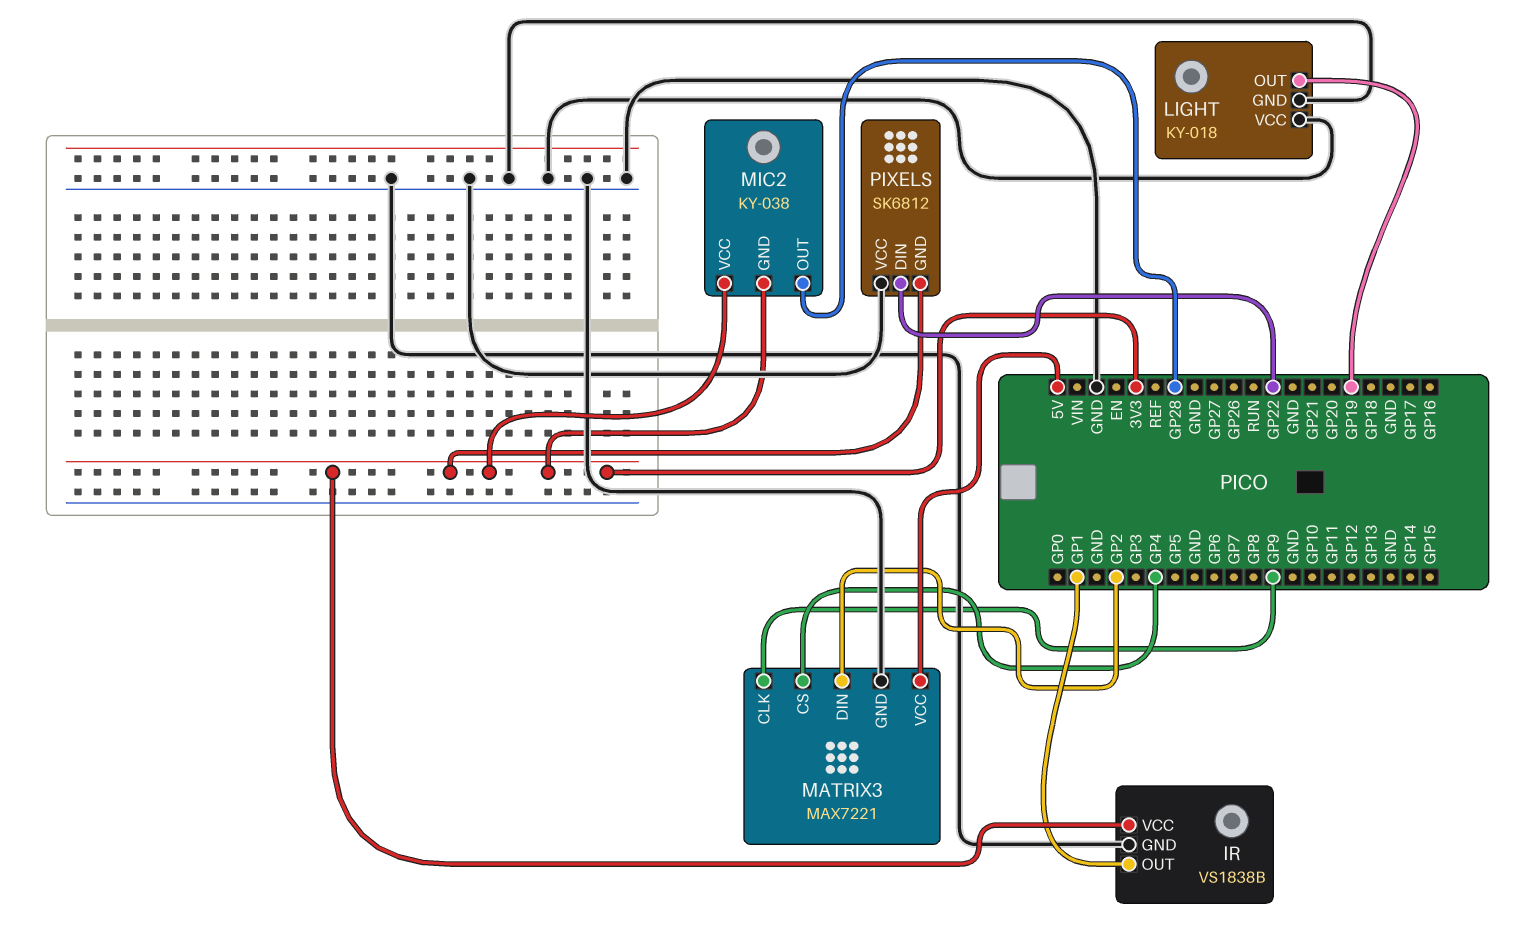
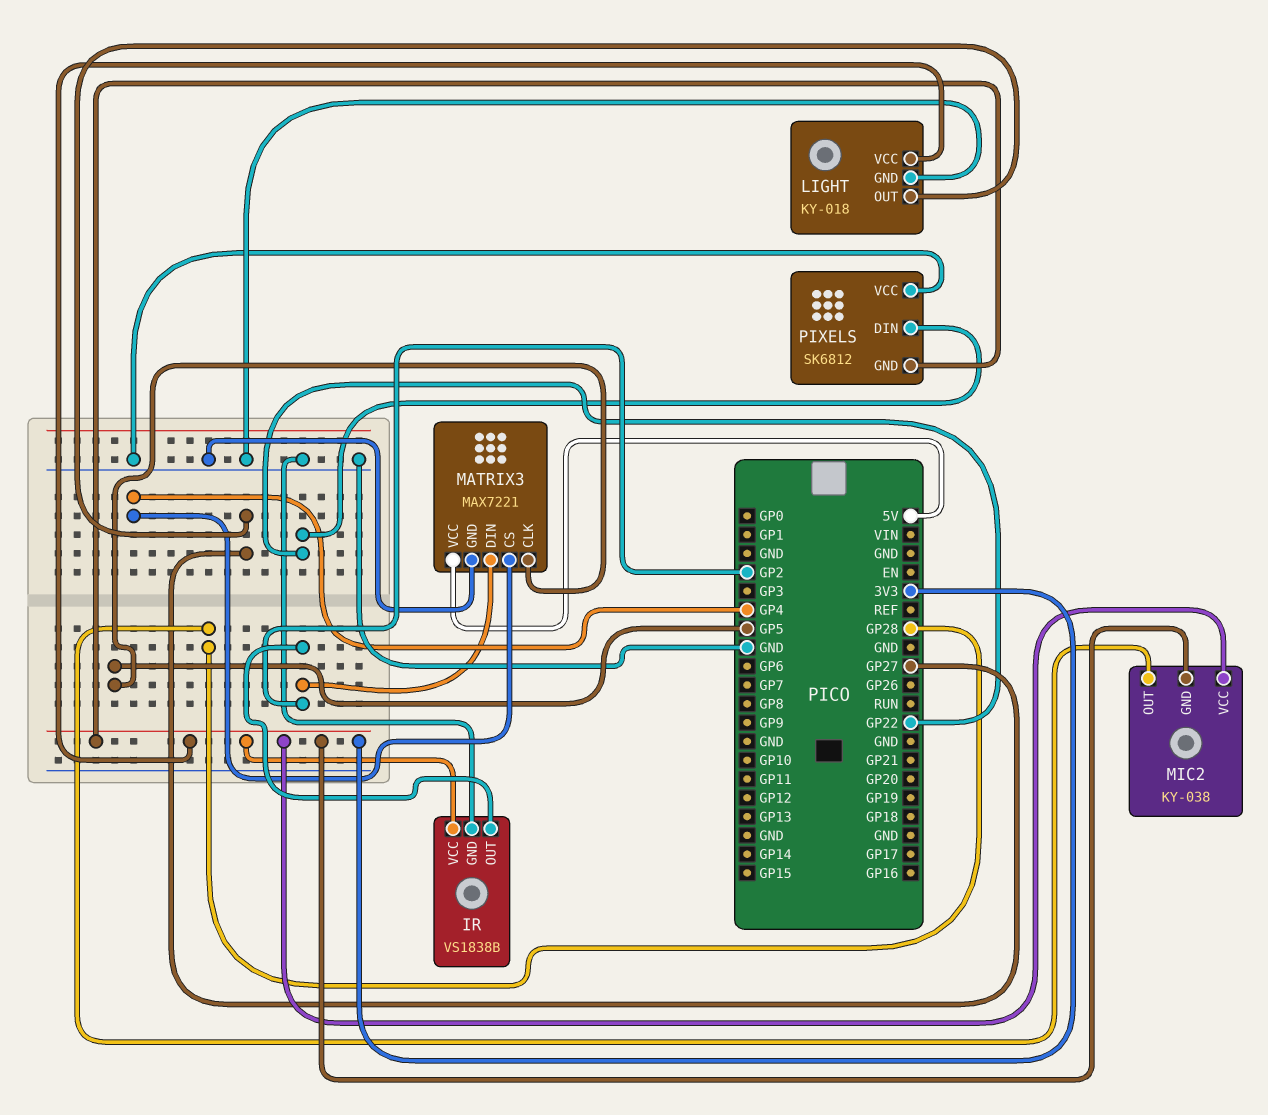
IR pin OUT: GP1 -> GP2
LIGHT pin OUT: GP19 -> GP27
LIGHT pin VCC: GND -> 3V3
MATRIX3 pin CLK: GP9 -> GP5

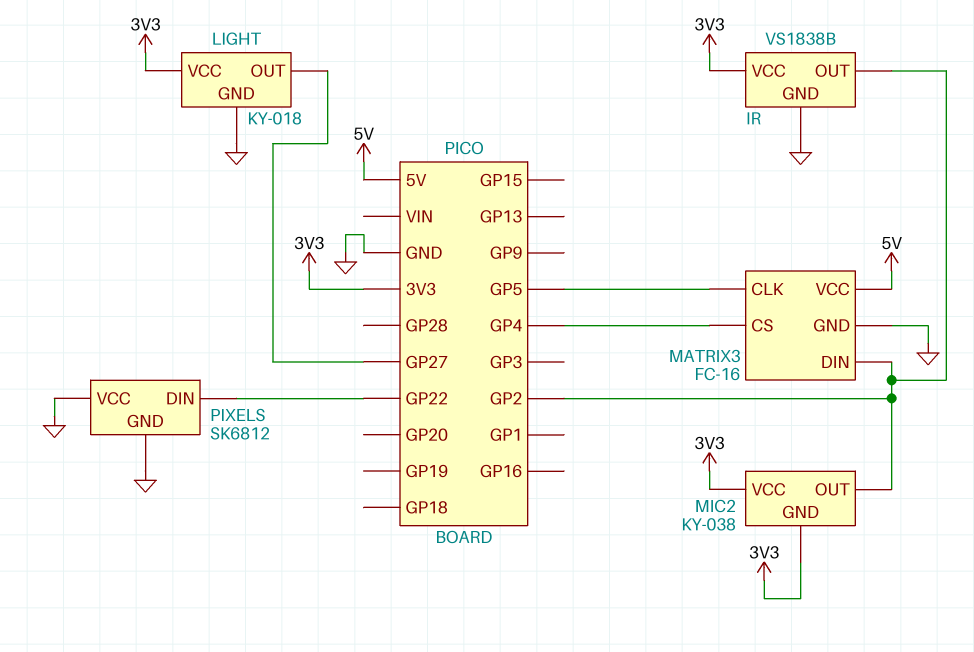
MATRIX3: MAX7221 -> FC-16
MIC2 pin OUT: GP28 -> GP2
PIXELS pin GND: 3V3 -> GND

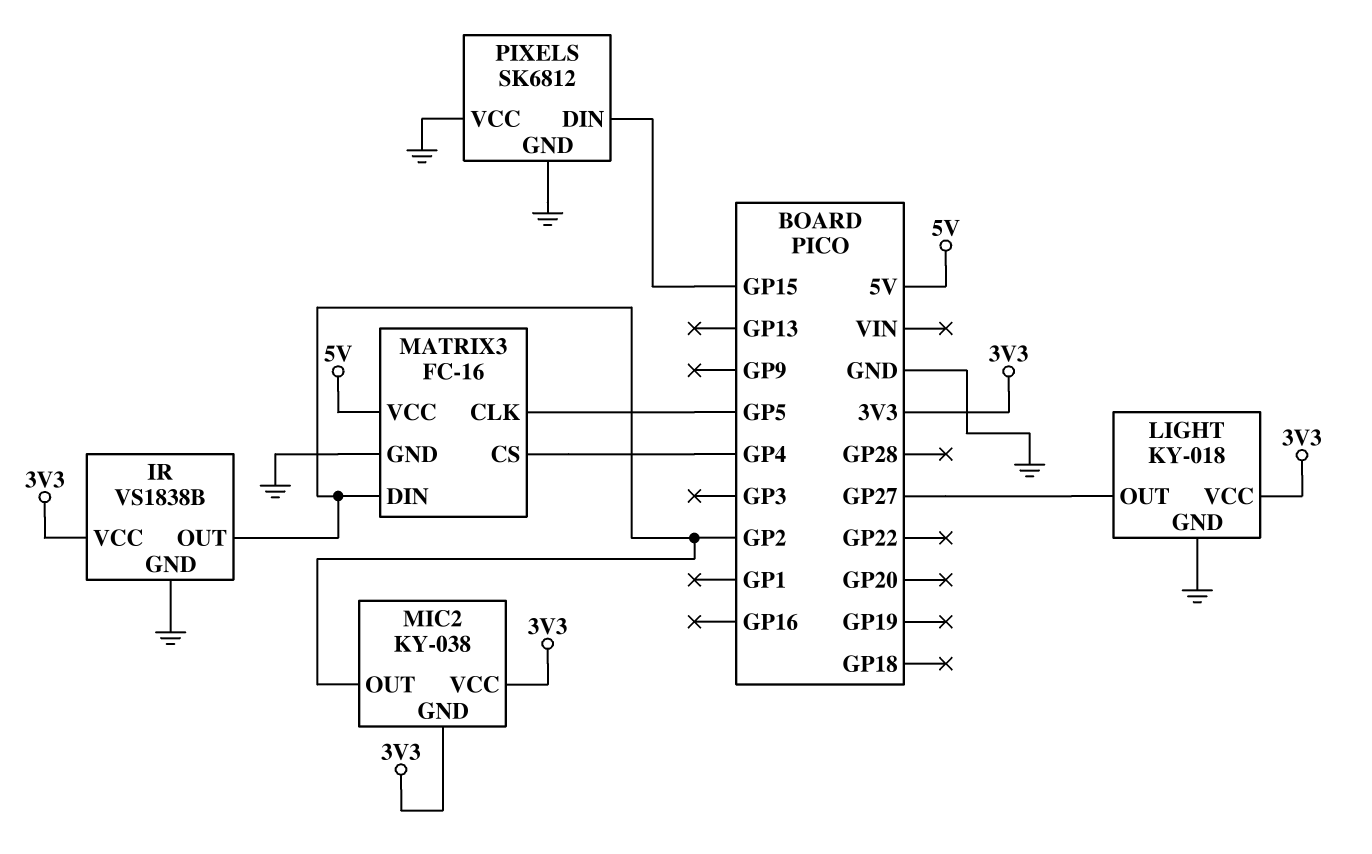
PIXELS pin DIN: GP22 -> GP15

